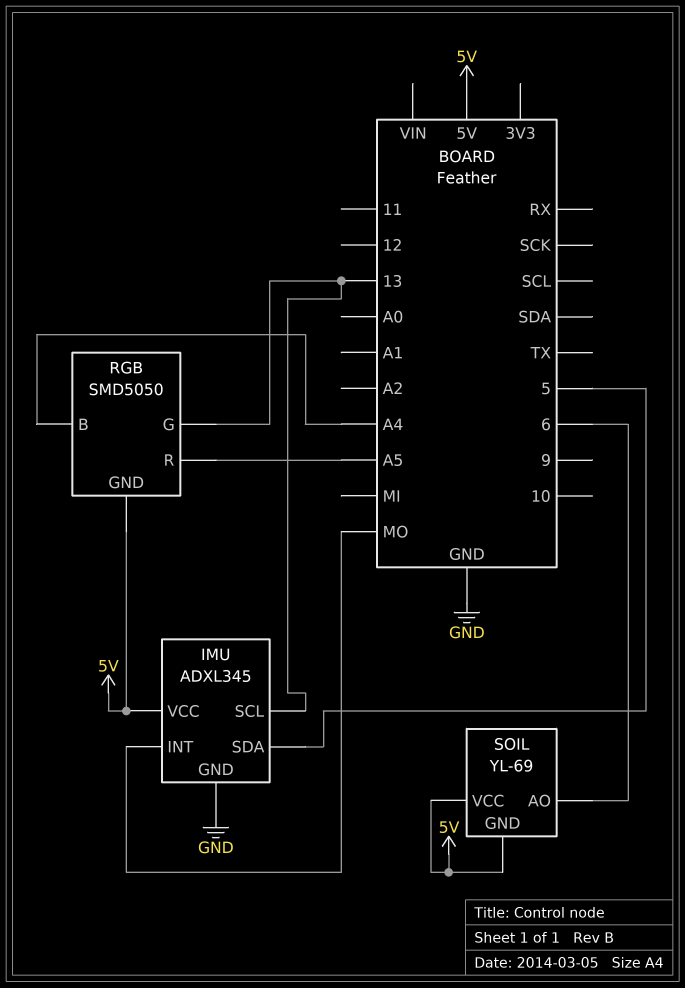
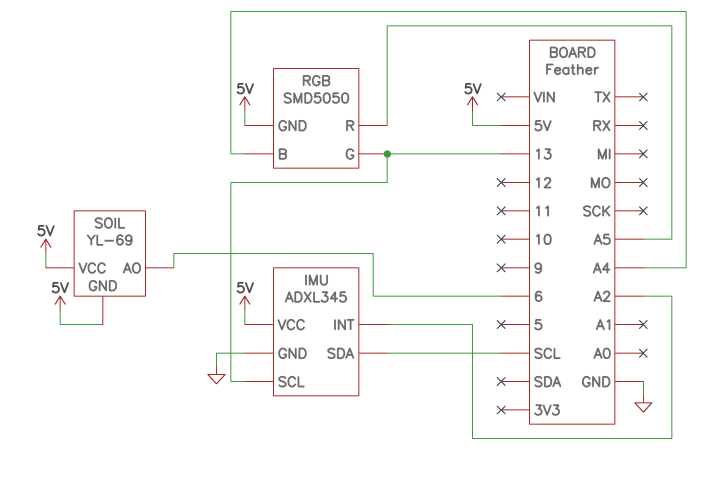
IMU pin INT: MO -> A2
IMU pin SDA: 5 -> SCL

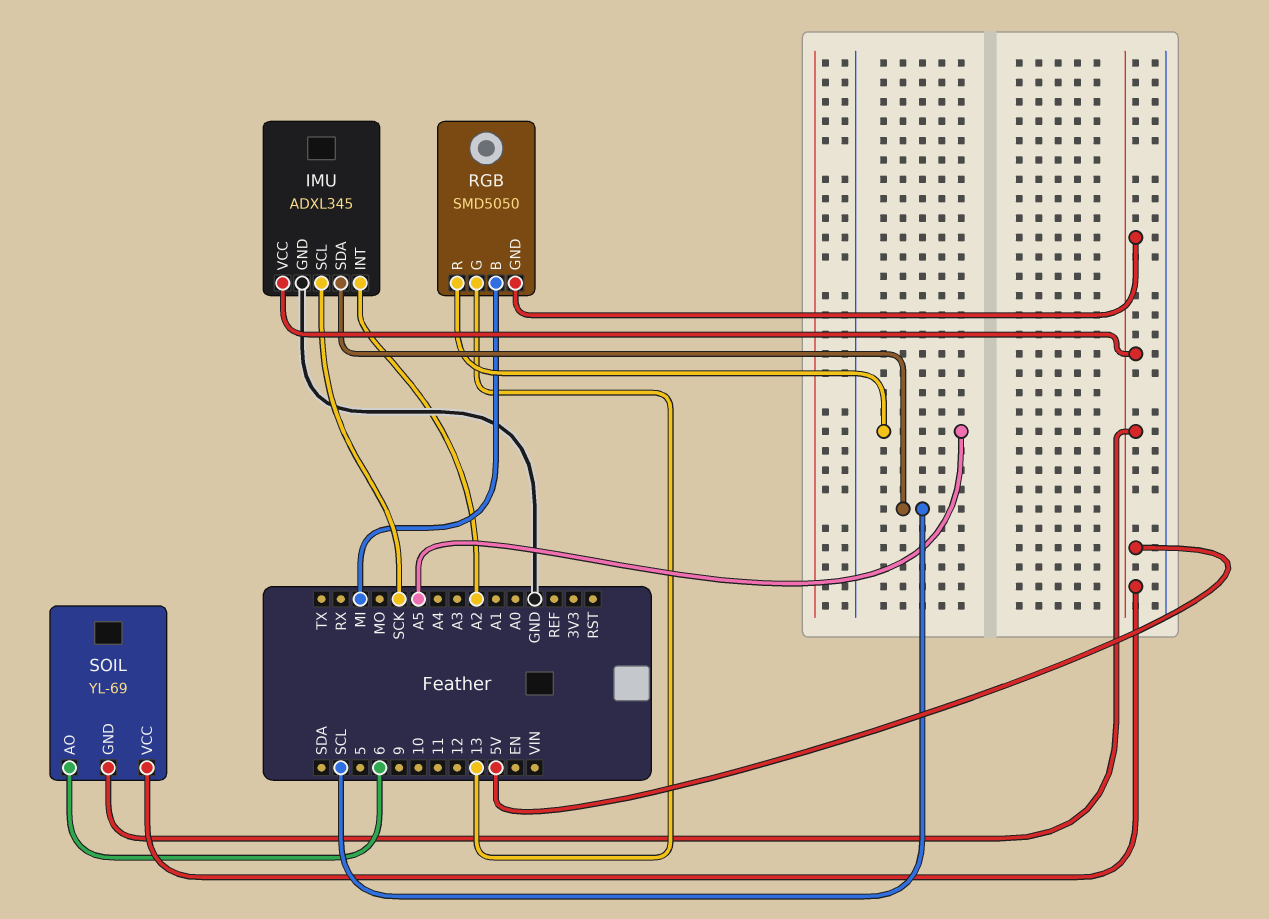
IMU pin SCL: 13 -> SCK
RGB pin B: A4 -> MI

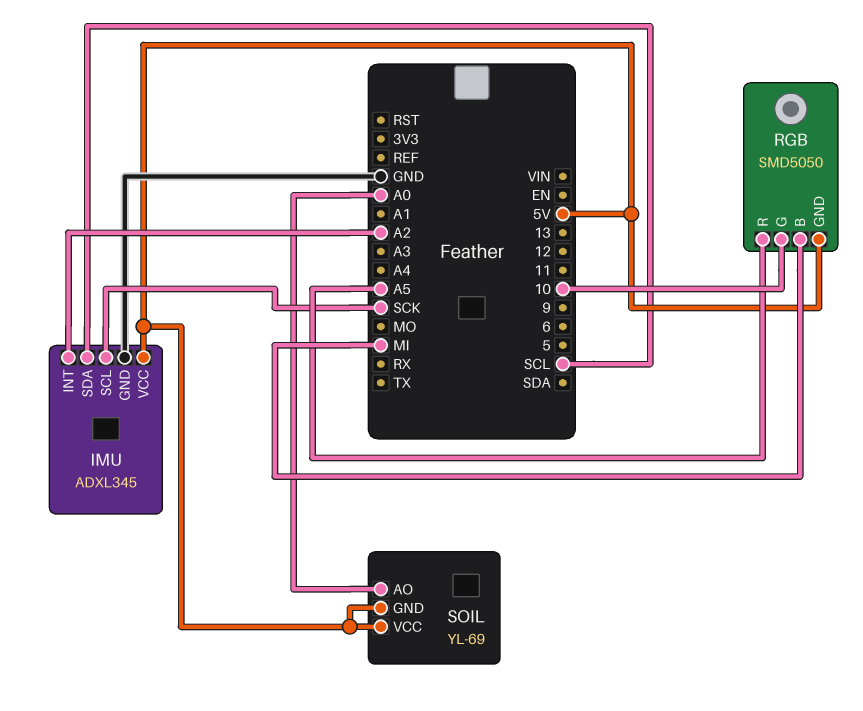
RGB pin G: 13 -> 10
SOIL pin AO: 6 -> A0

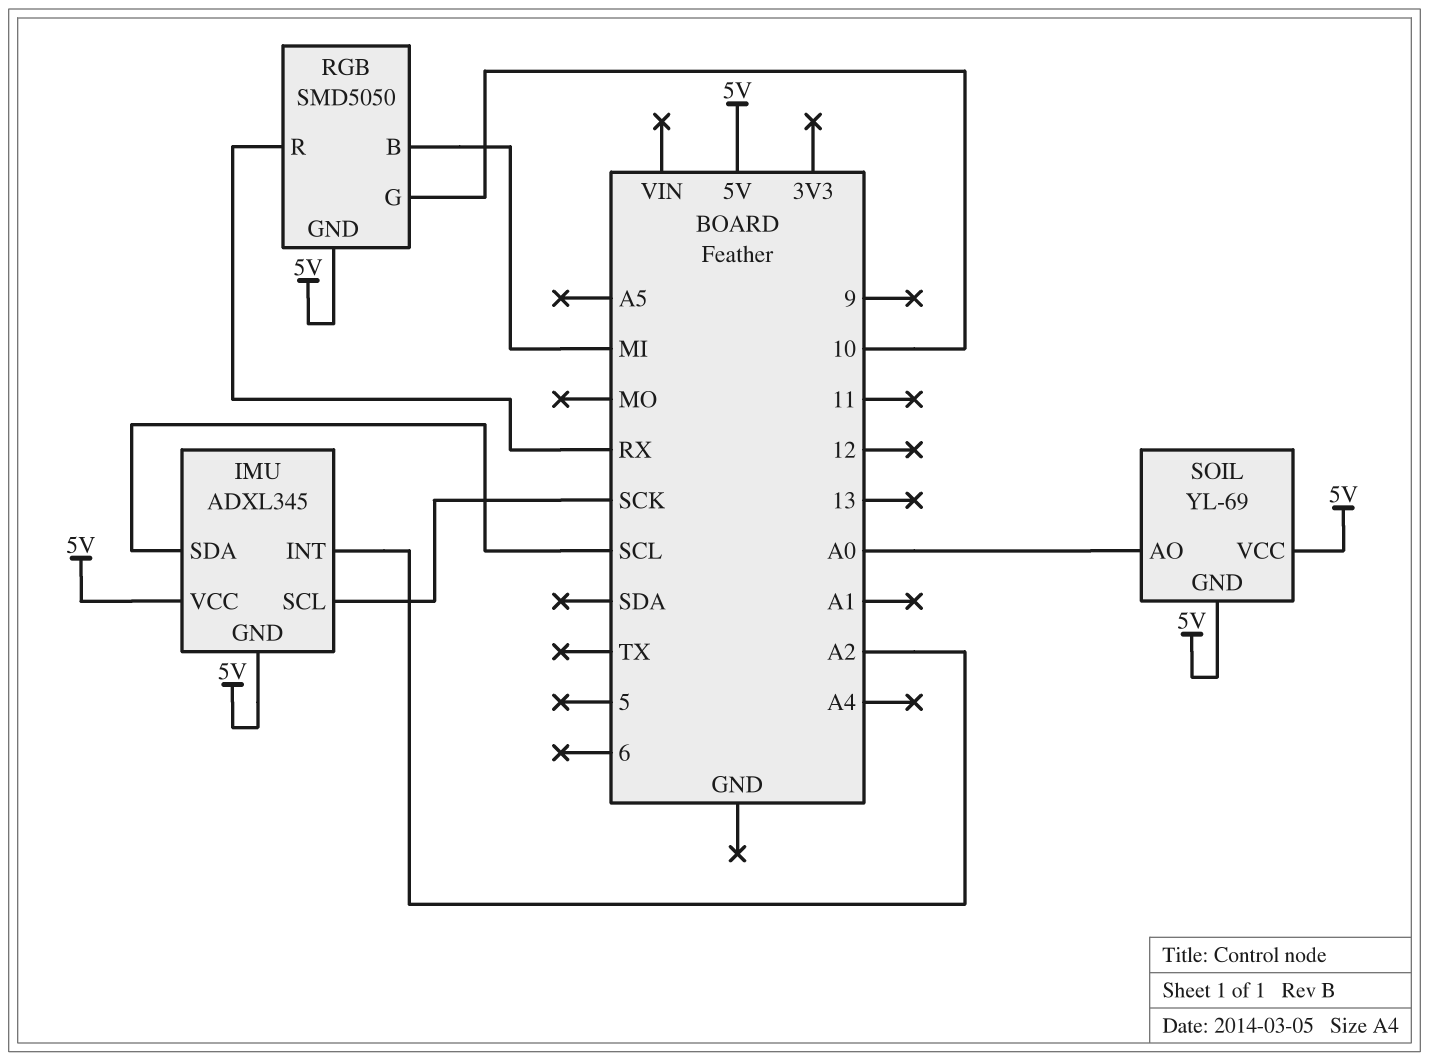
IMU pin GND: GND -> 5V
RGB pin R: A5 -> RX

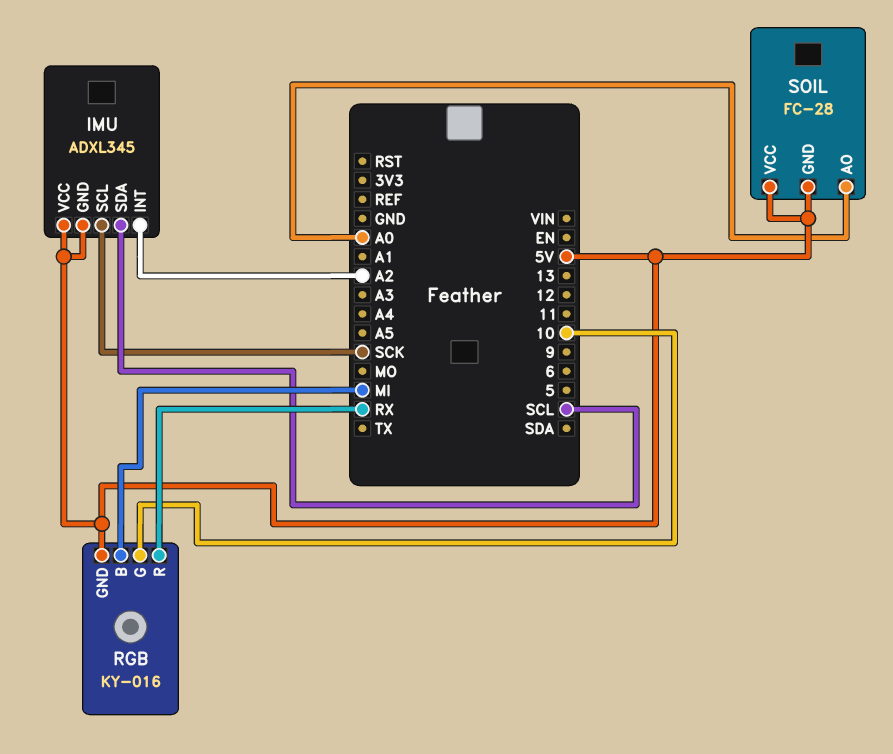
RGB: SMD5050 -> KY-016
SOIL: YL-69 -> FC-28

